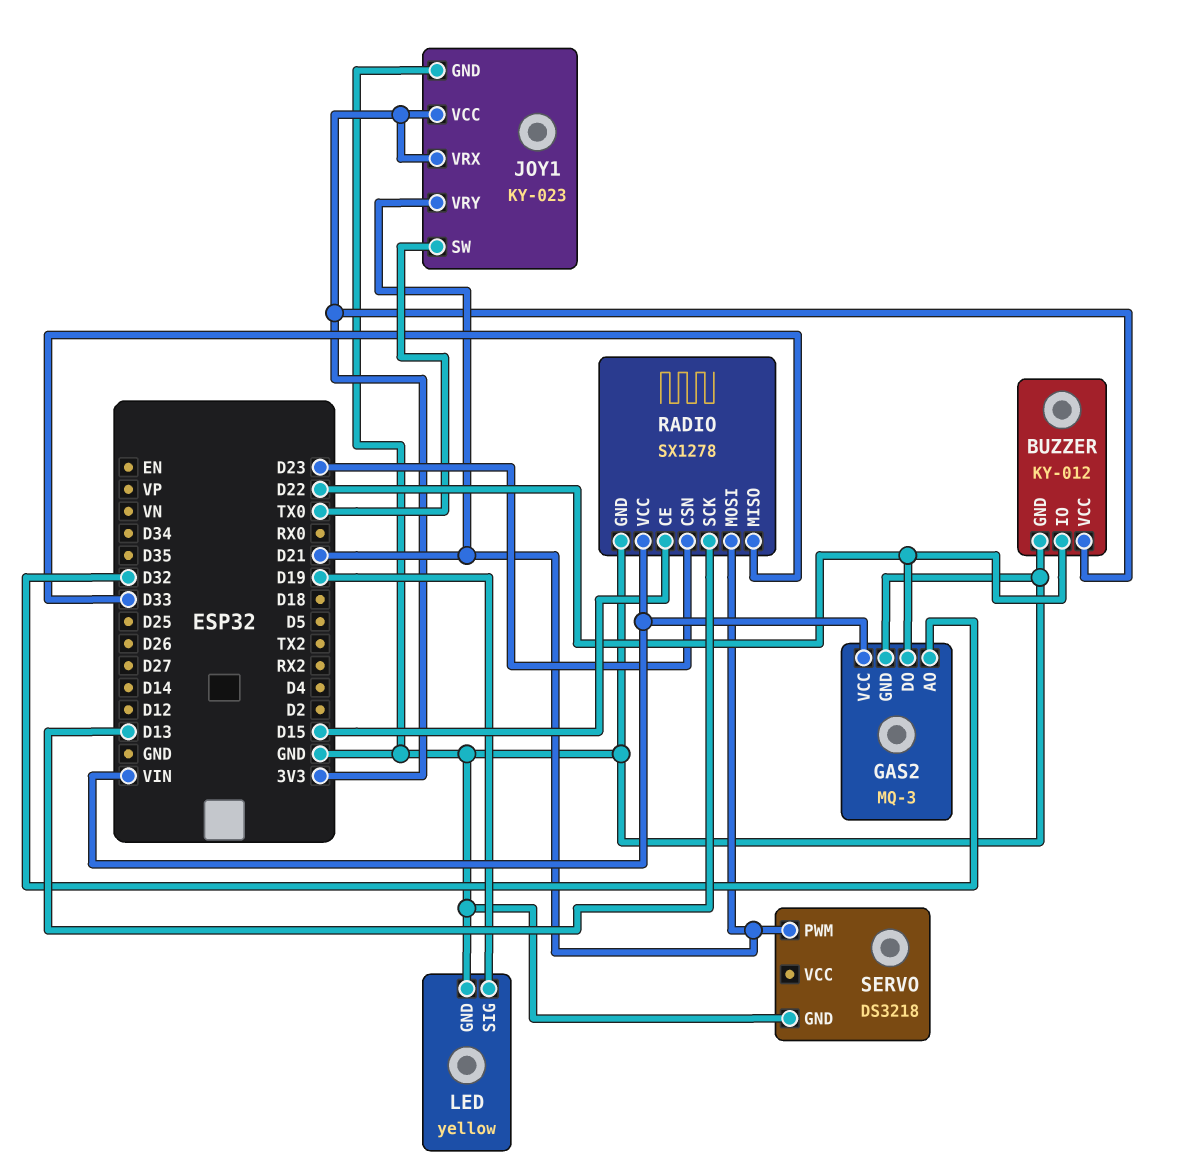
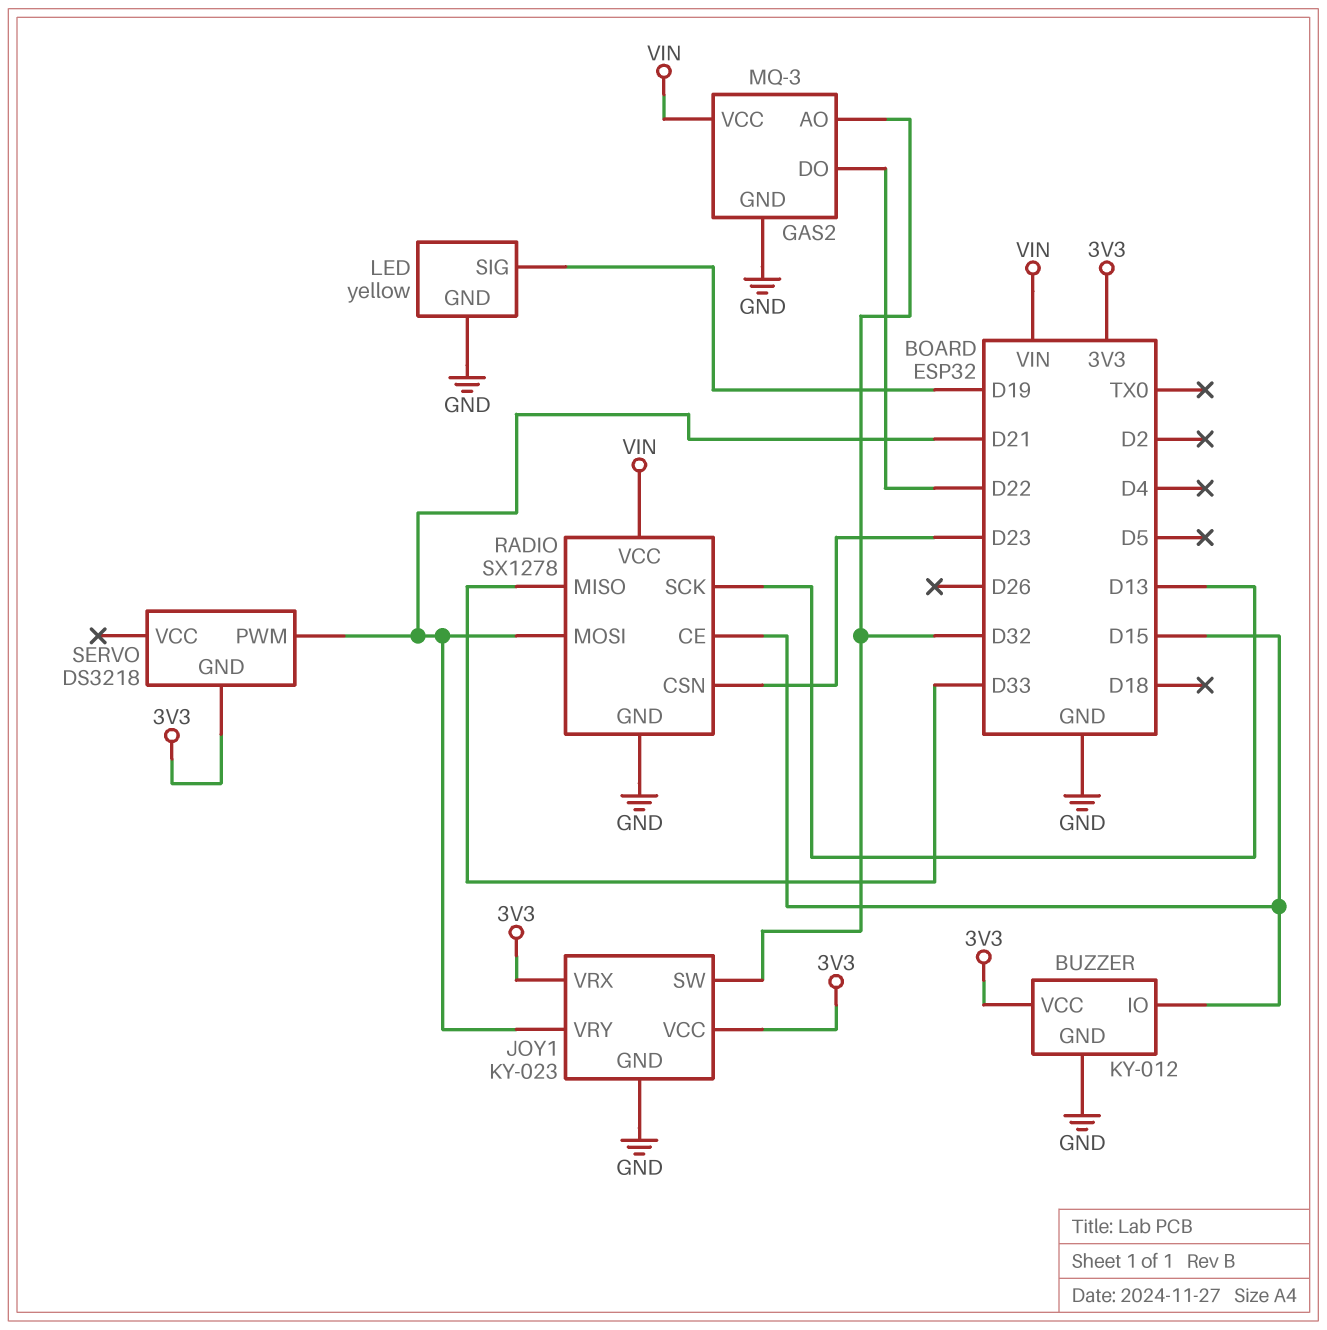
BUZZER pin IO: D22 -> D15
JOY1 pin SW: TX0 -> D32
SERVO pin GND: GND -> 3V3

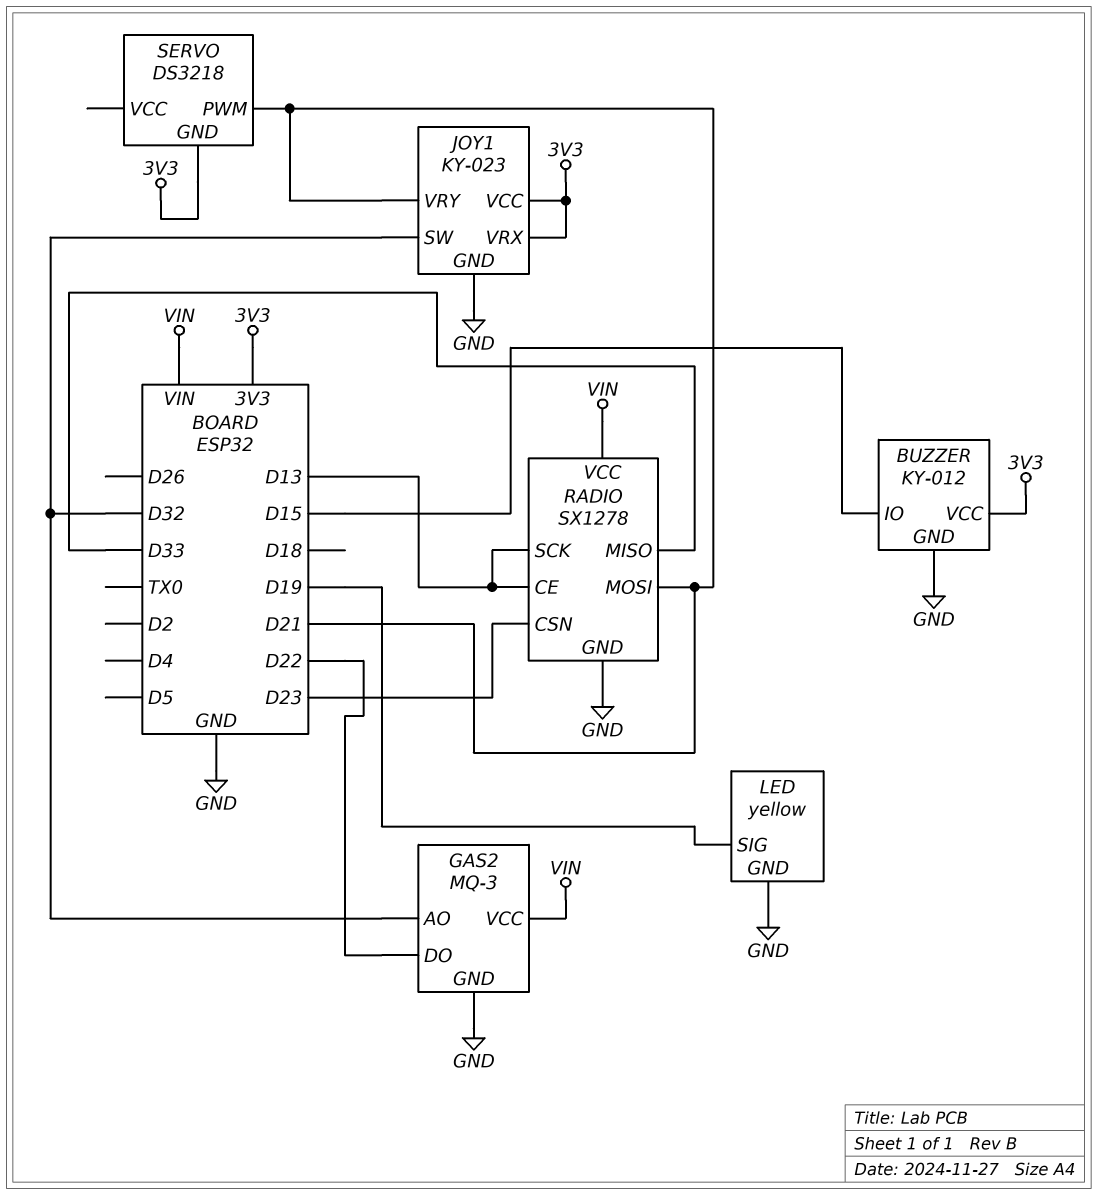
RADIO pin CE: D15 -> D13

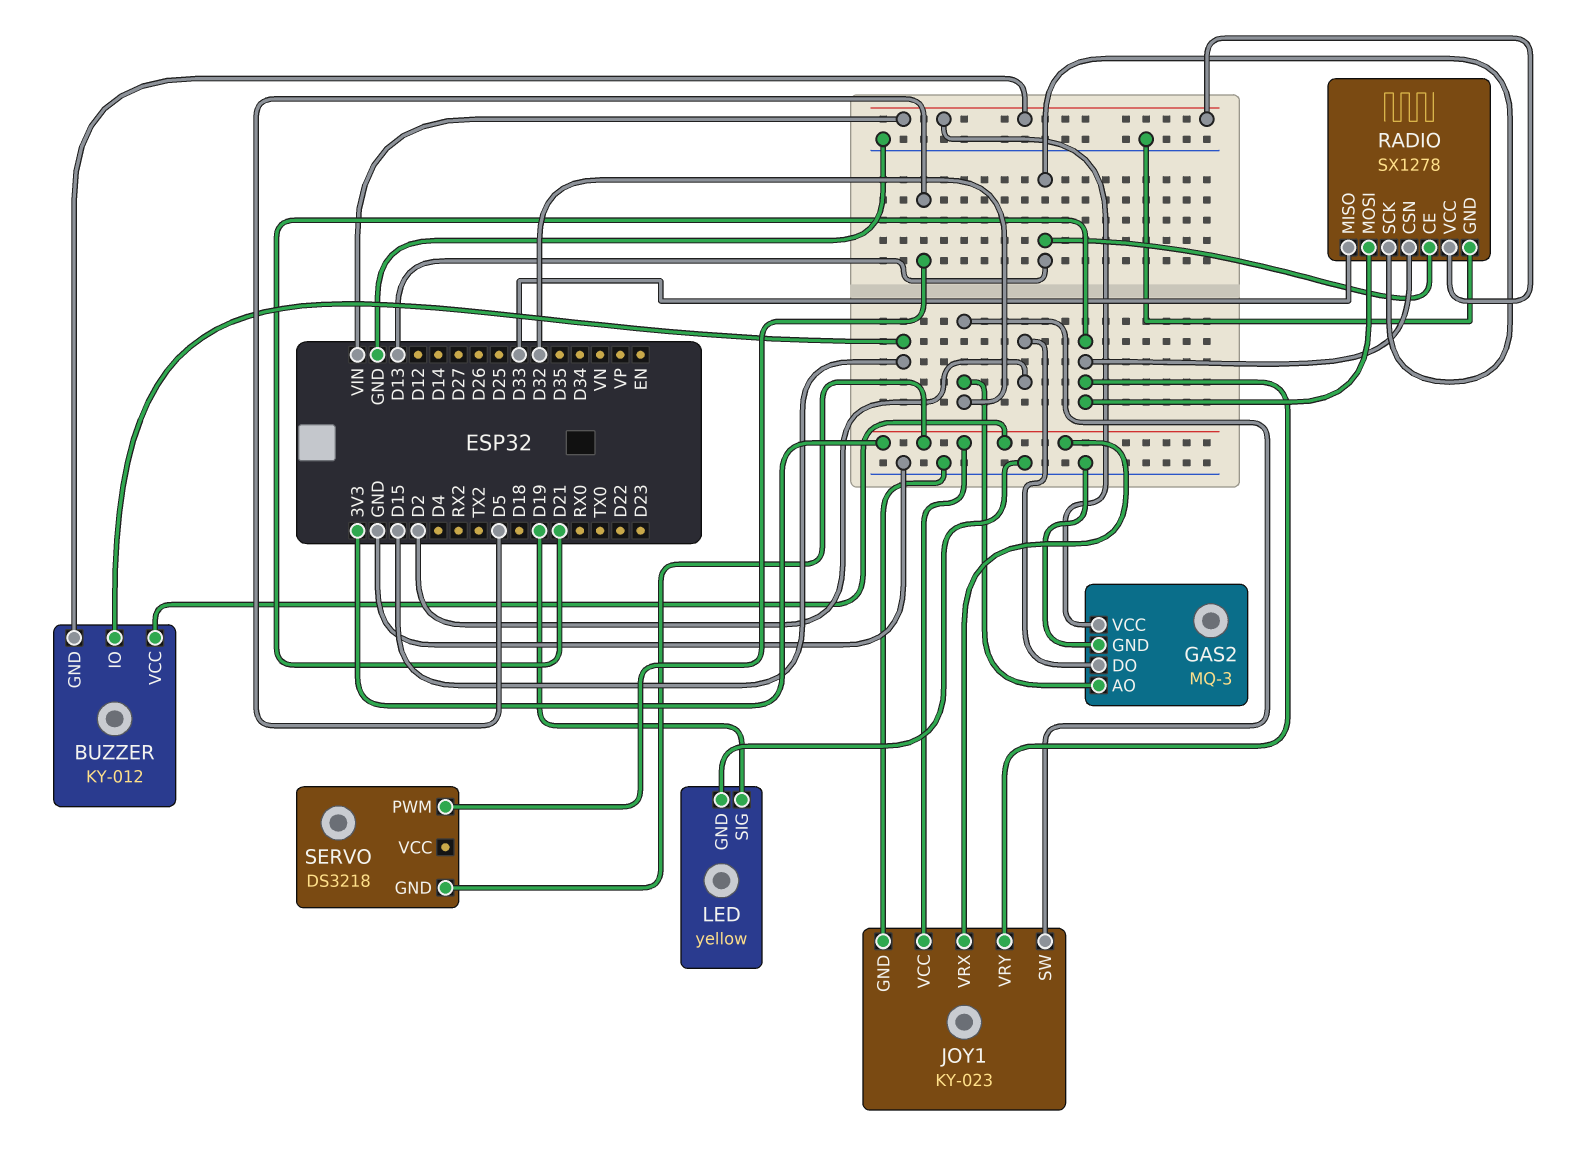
BUZZER pin GND: GND -> VIN
GAS2 pin DO: D22 -> D2
RADIO pin CSN: D23 -> D21
SERVO pin PWM: D21 -> D5

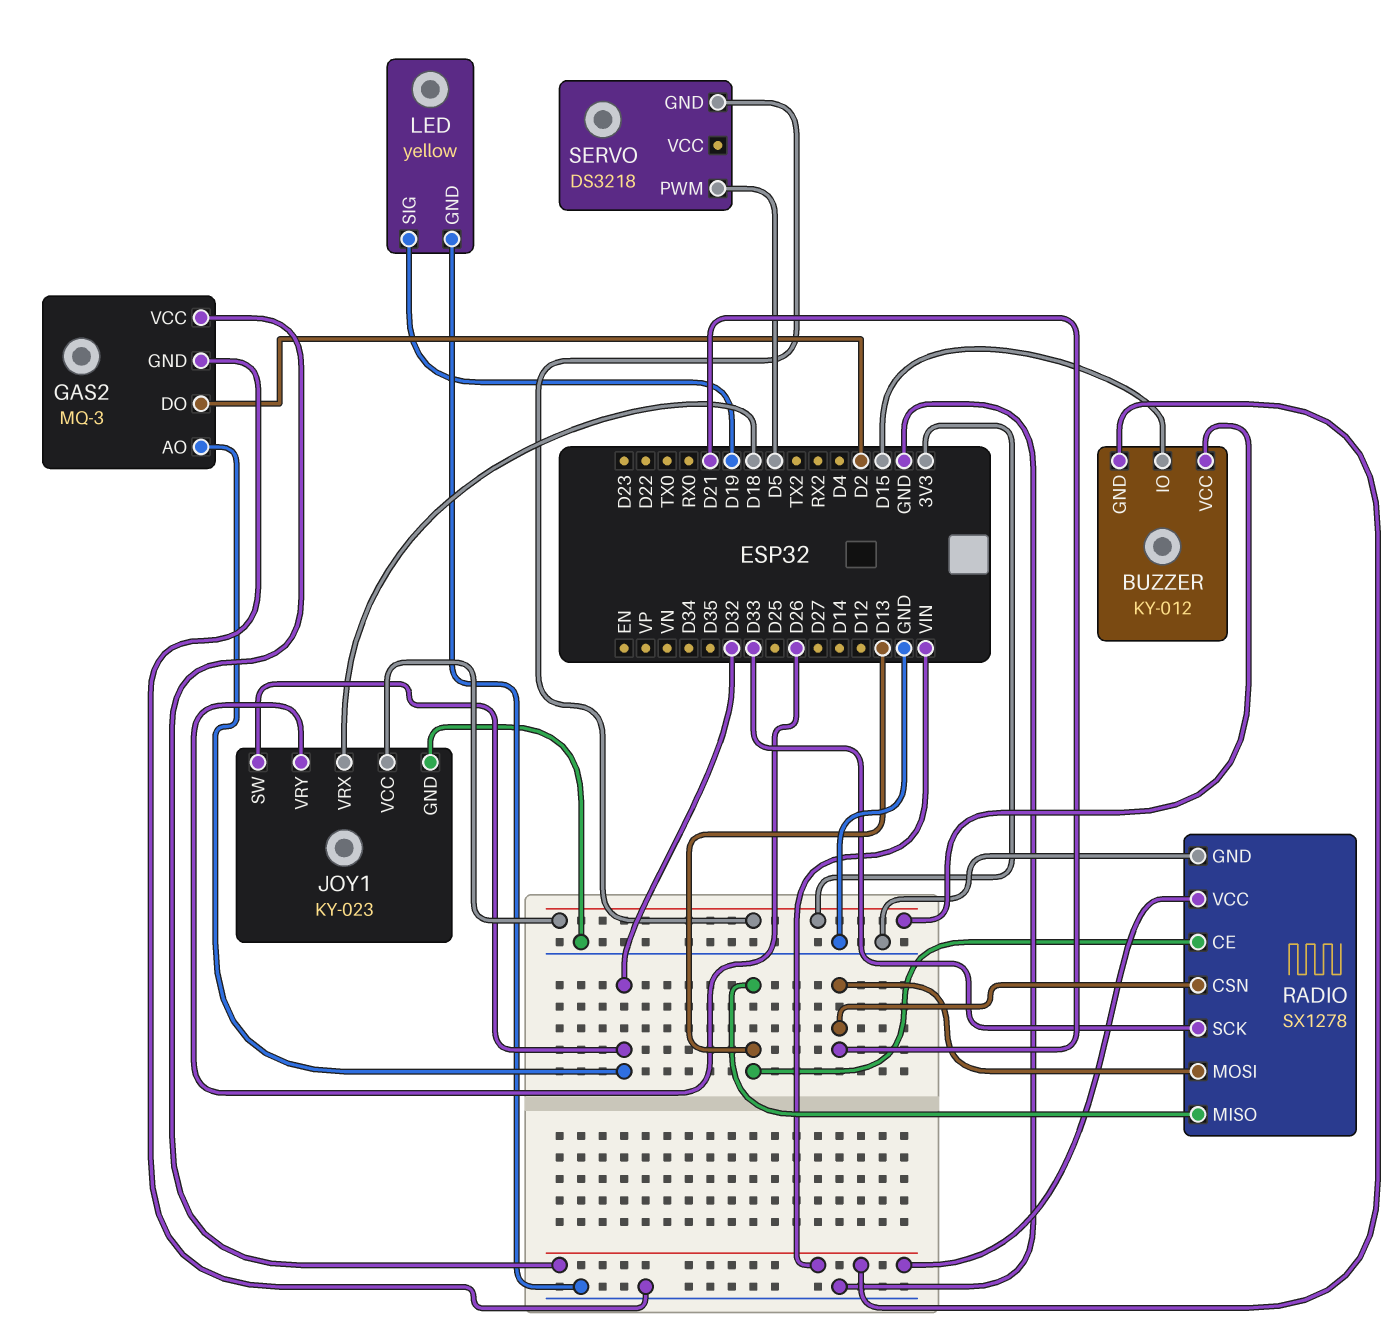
JOY1 pin VRX: 3V3 -> D18
JOY1 pin VRY: D21 -> D26
RADIO pin MISO: D33 -> D13
RADIO pin SCK: D13 -> D33

